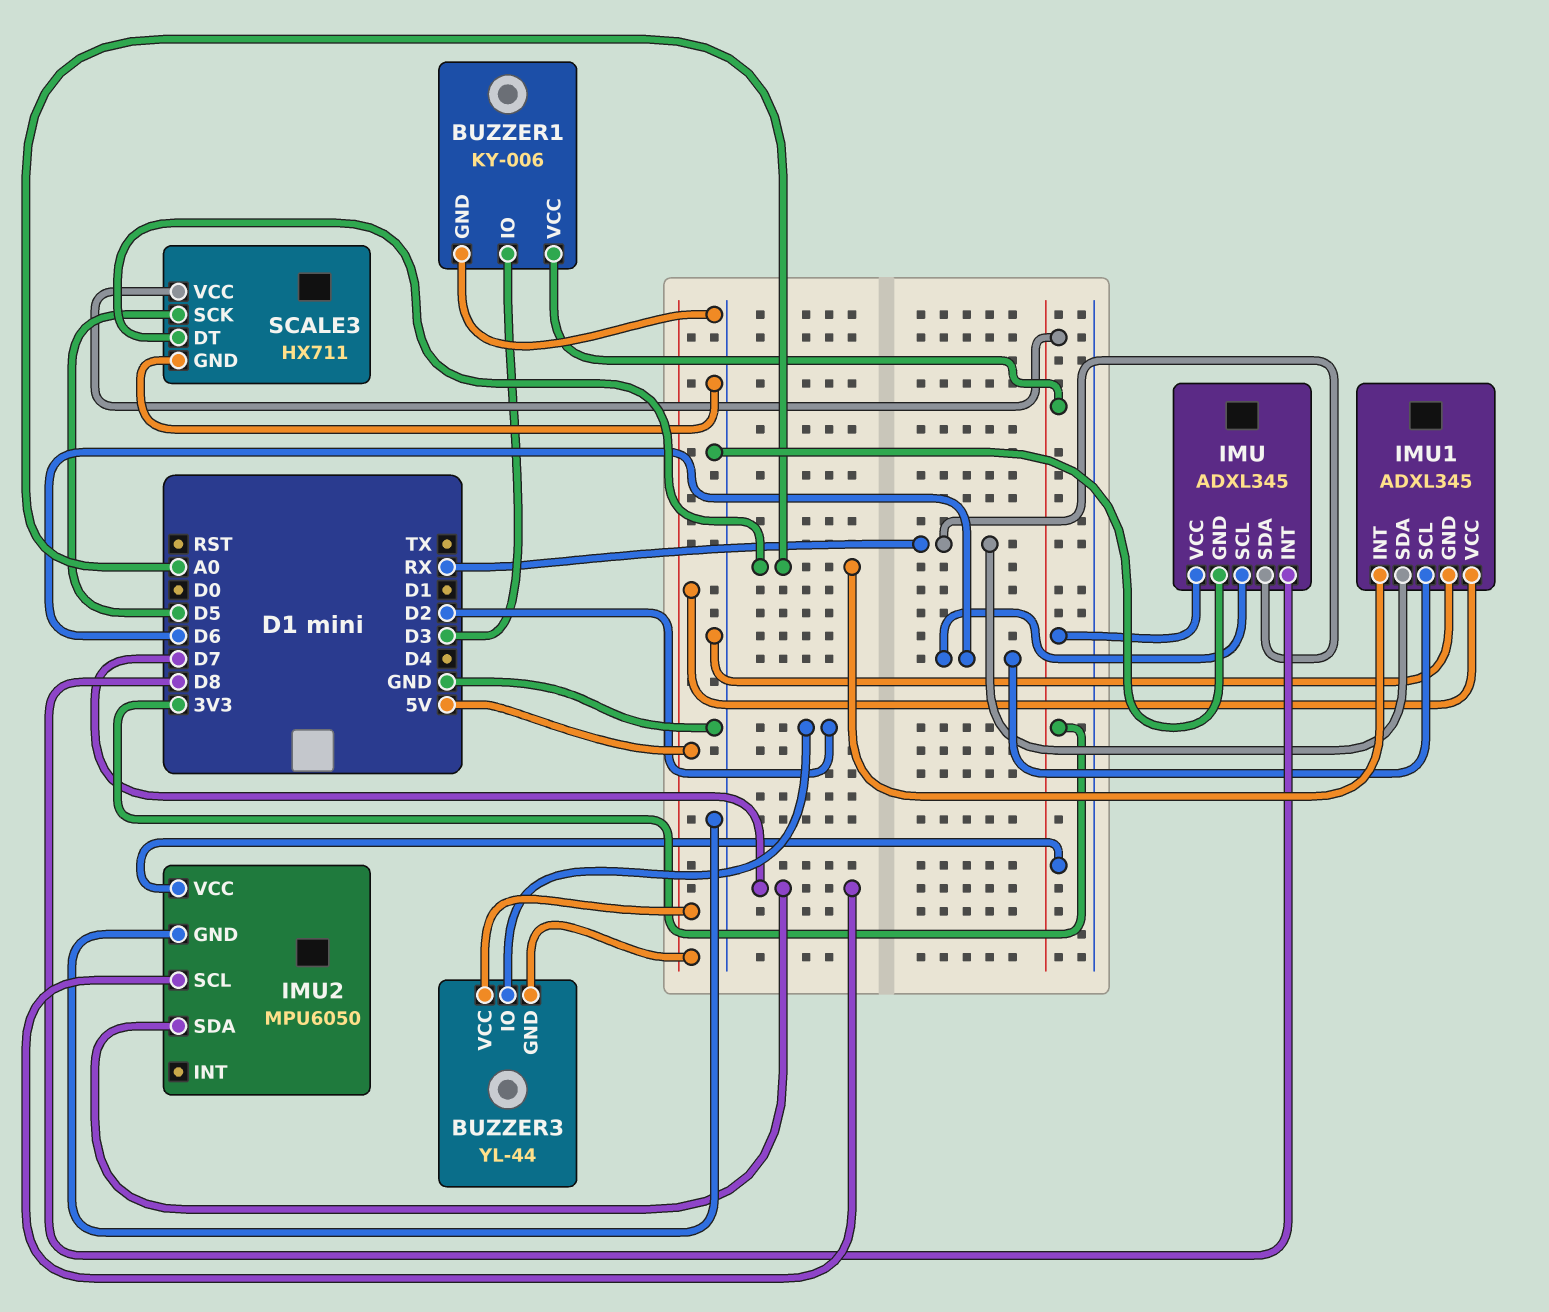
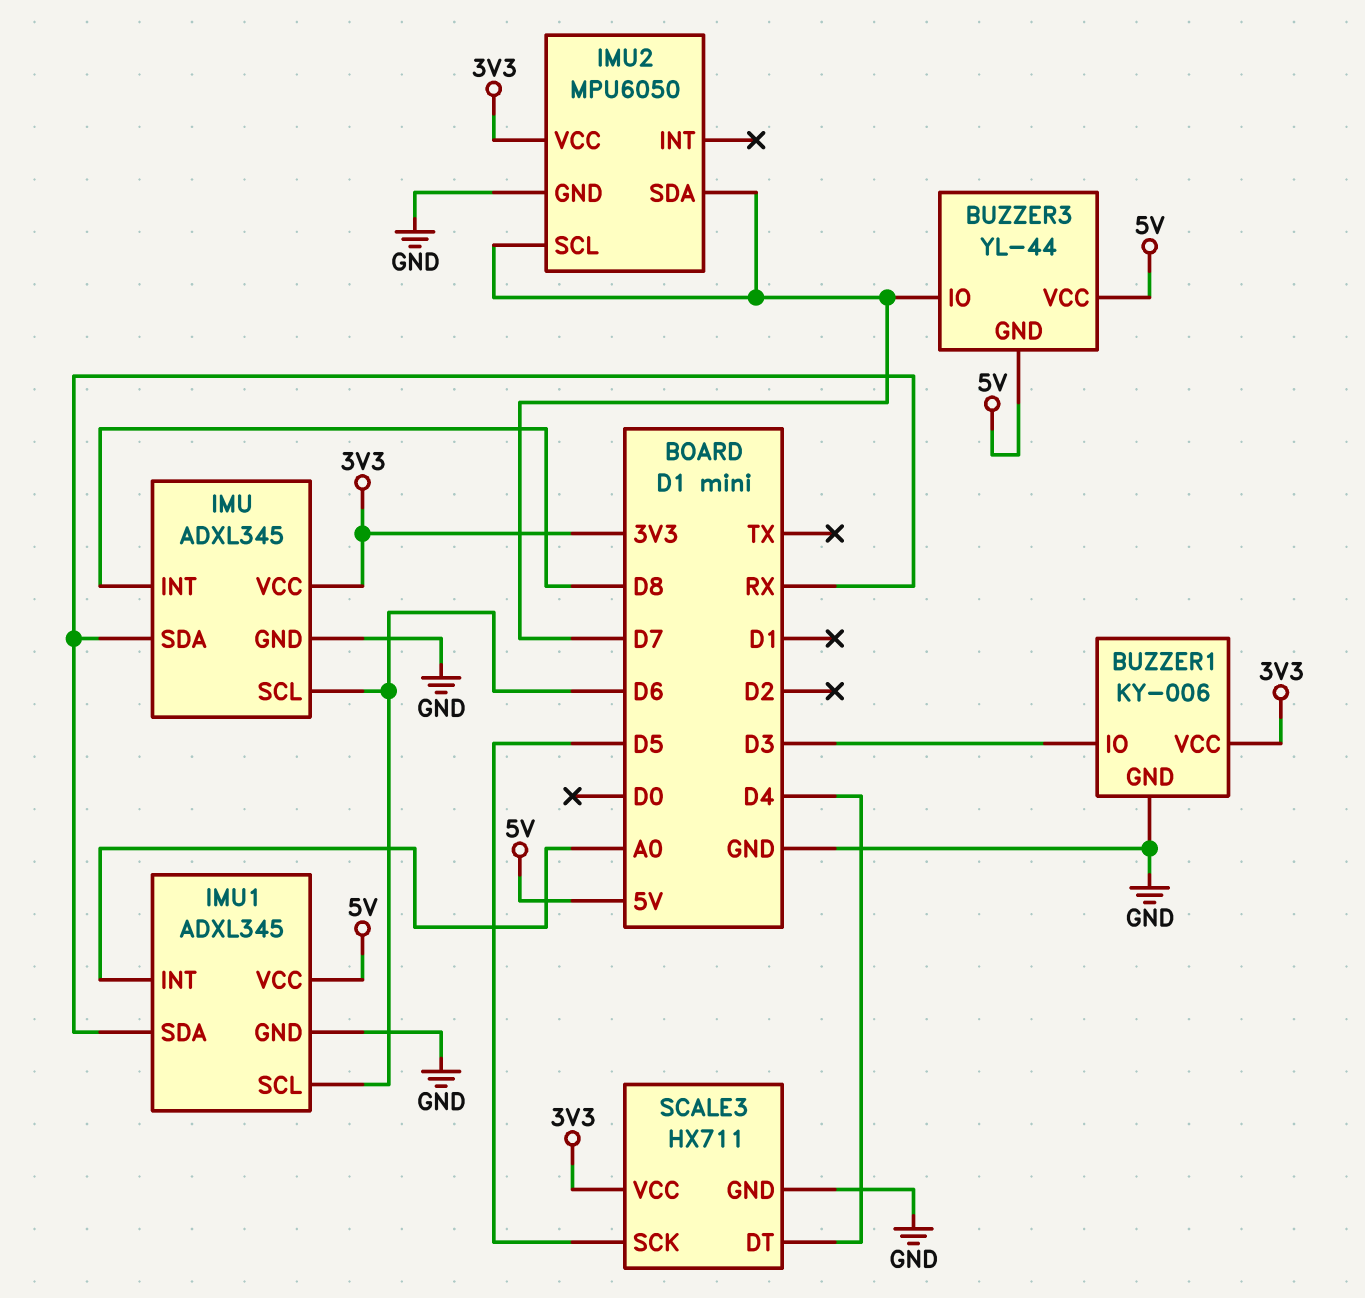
BUZZER3 pin IO: D2 -> D7
SCALE3 pin DT: A0 -> D4

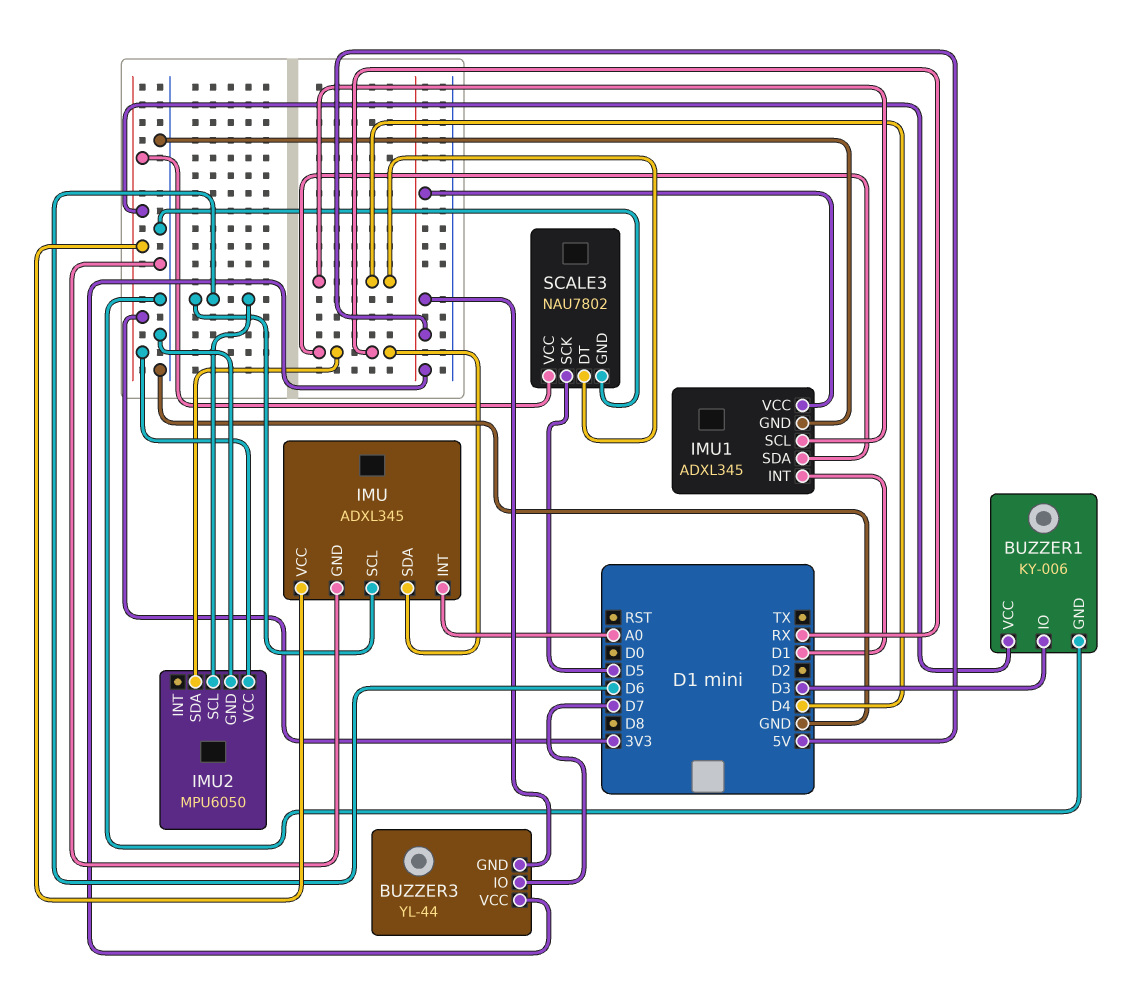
IMU pin INT: D8 -> A0
IMU1 pin INT: A0 -> D1
IMU1 pin SCL: D6 -> D4
IMU2 pin SCL: D7 -> D6
IMU2 pin SDA: D7 -> RX
SCALE3: HX711 -> NAU7802

